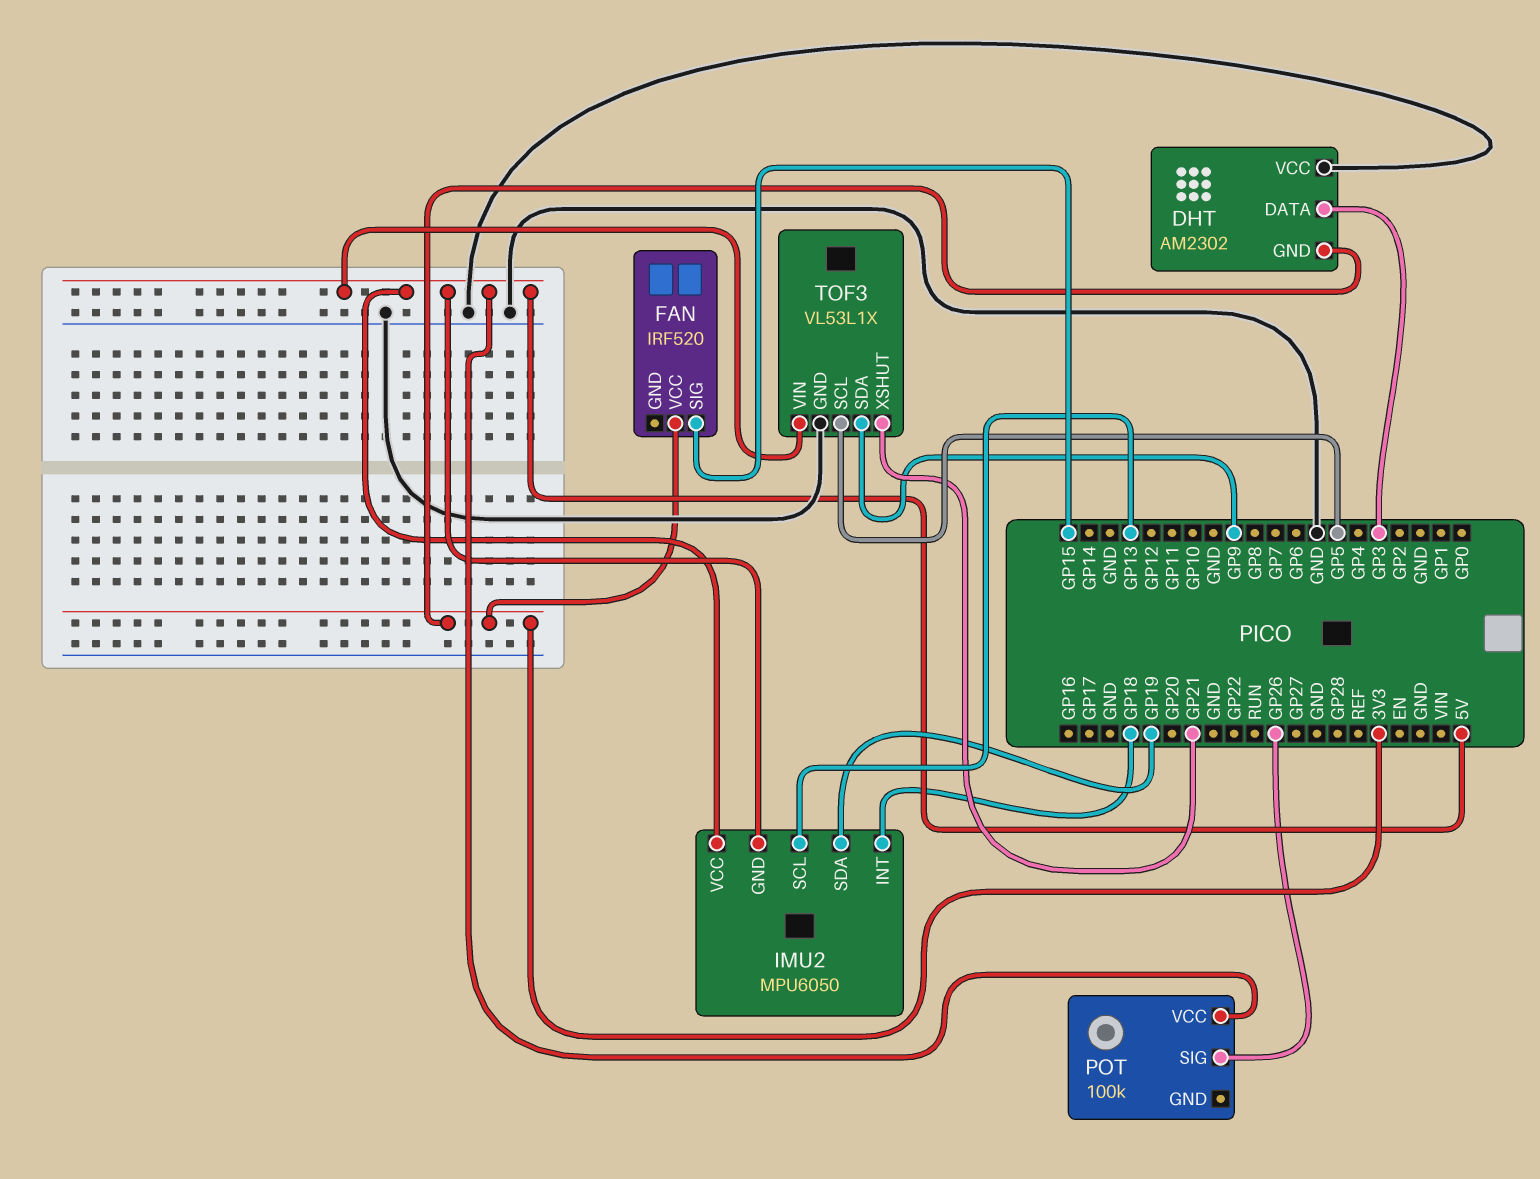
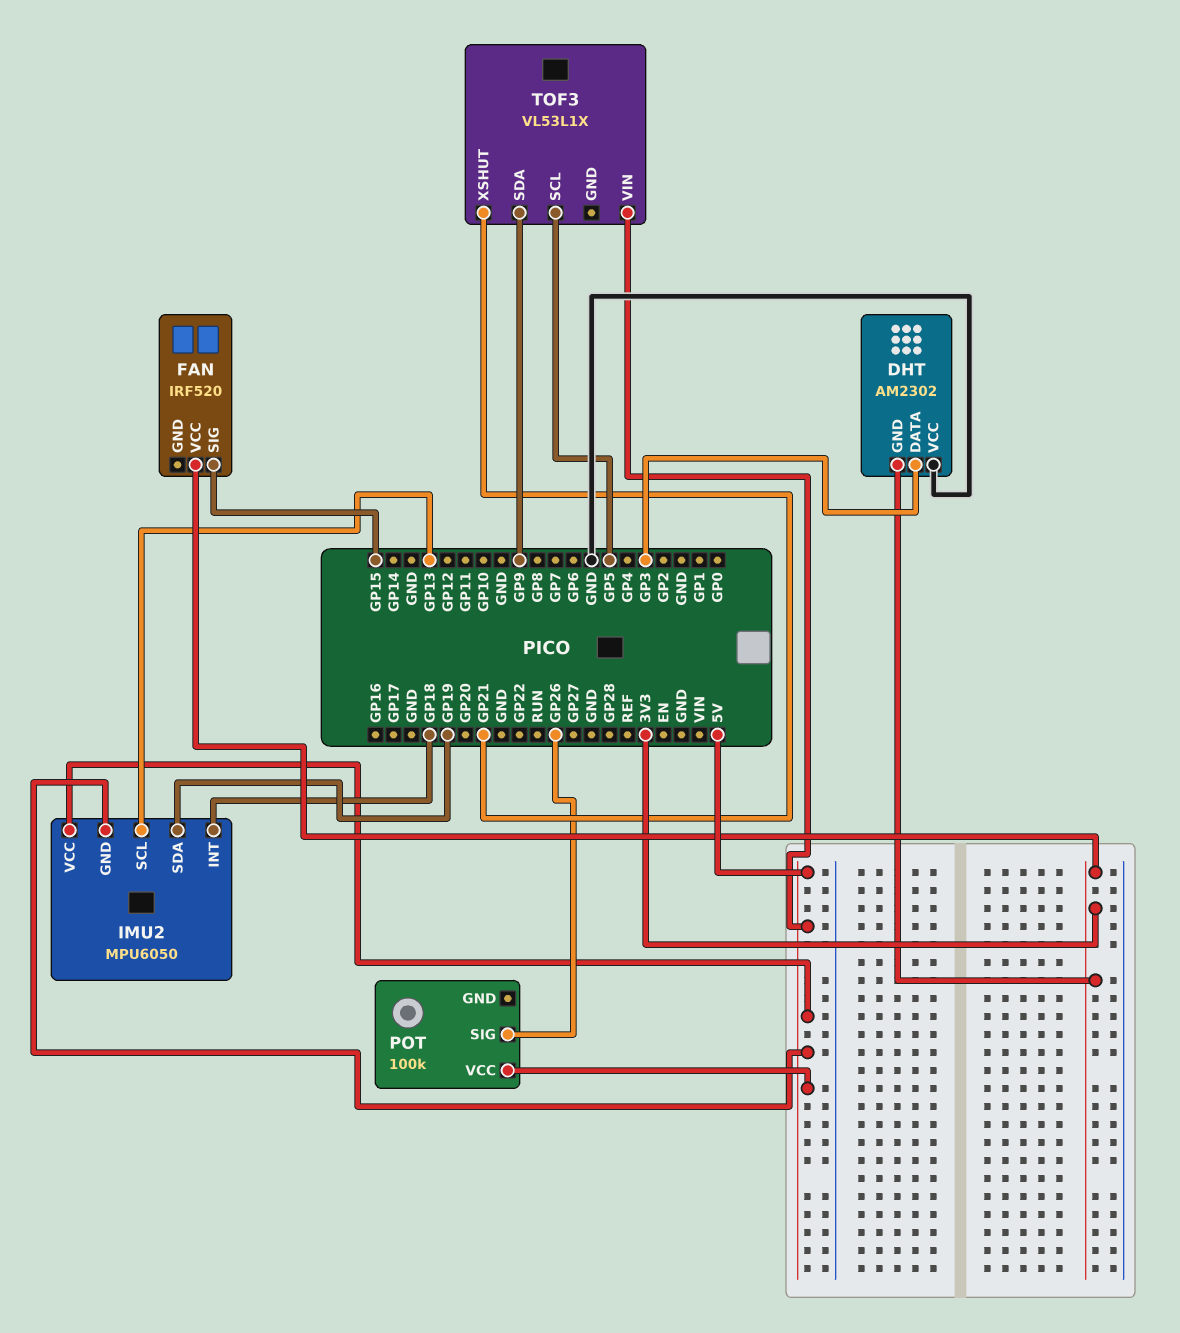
TOF3 pin GND: GND -> none

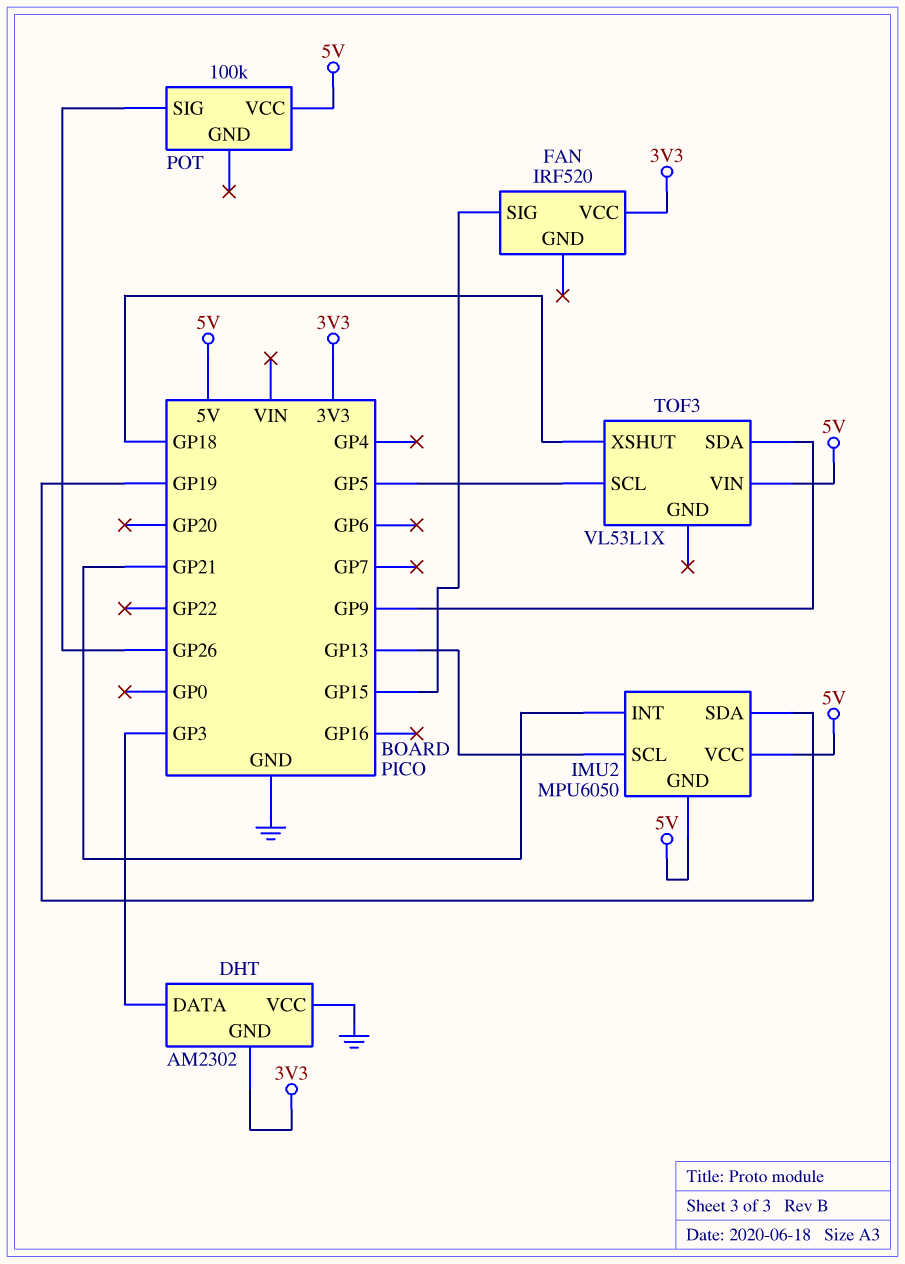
IMU2 pin INT: GP18 -> GP21
TOF3 pin XSHUT: GP21 -> GP18

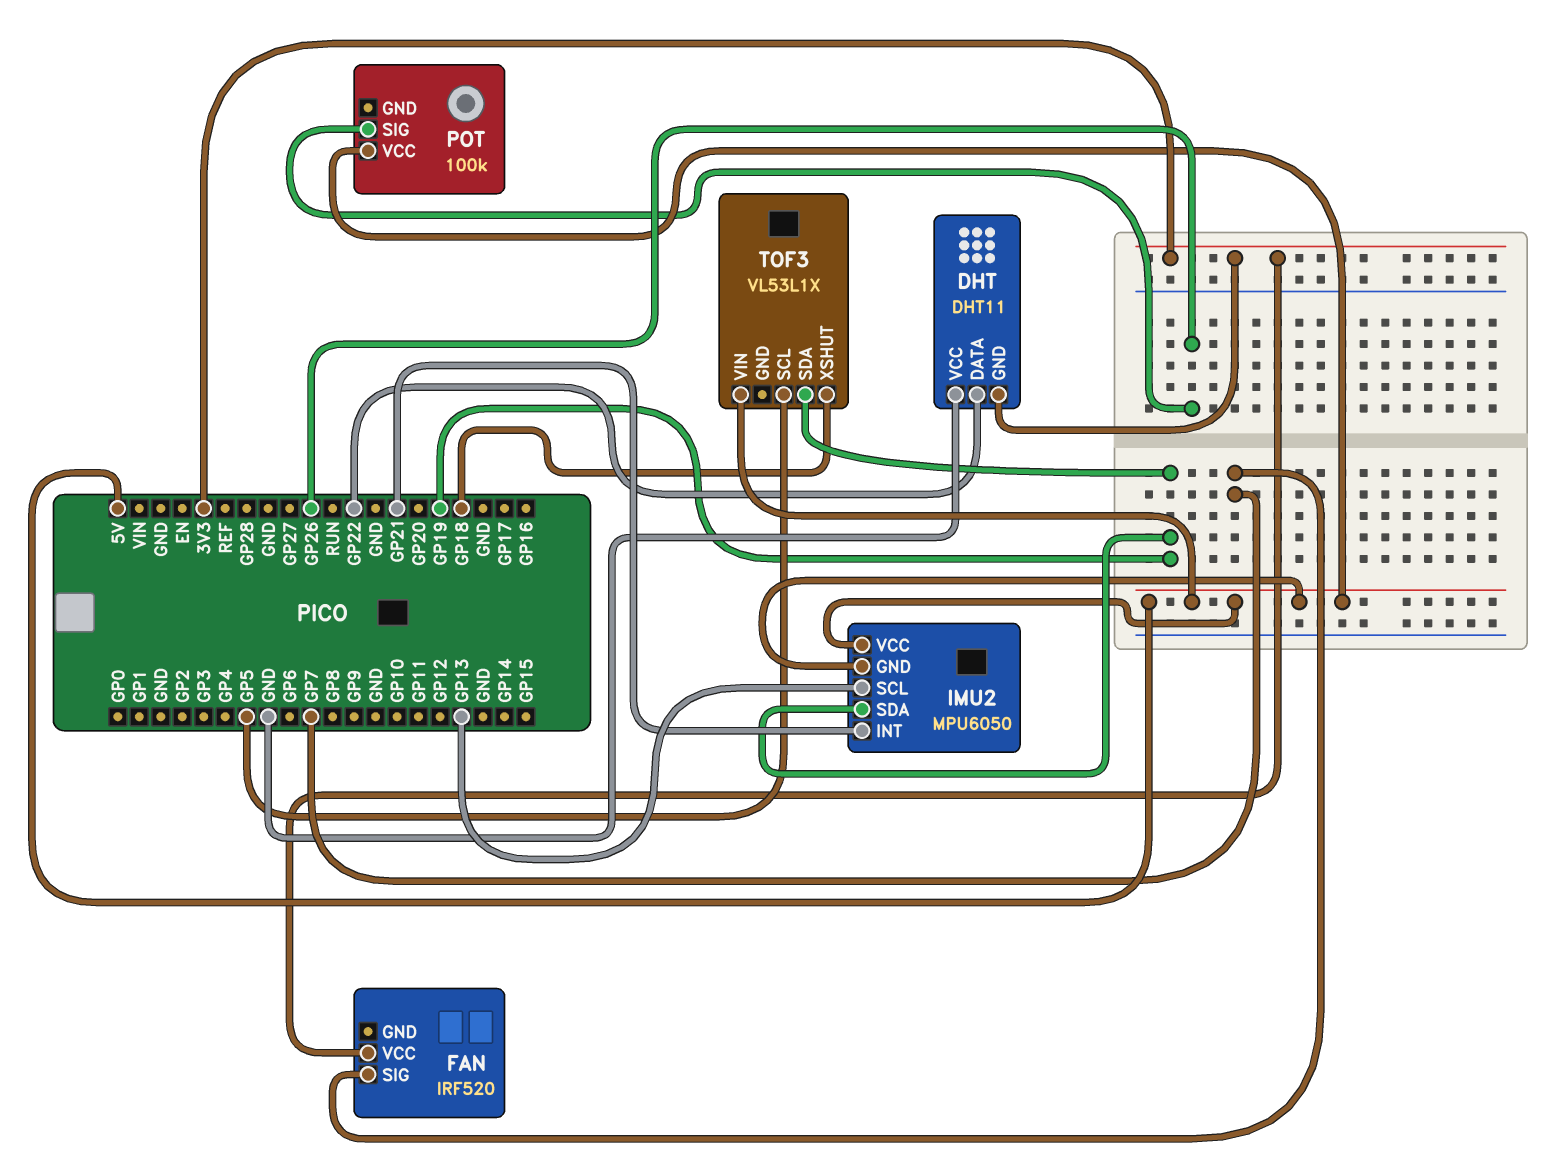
DHT: AM2302 -> DHT11
DHT pin DATA: GP3 -> GP22
FAN pin SIG: GP15 -> GP7
TOF3 pin SDA: GP9 -> GP19

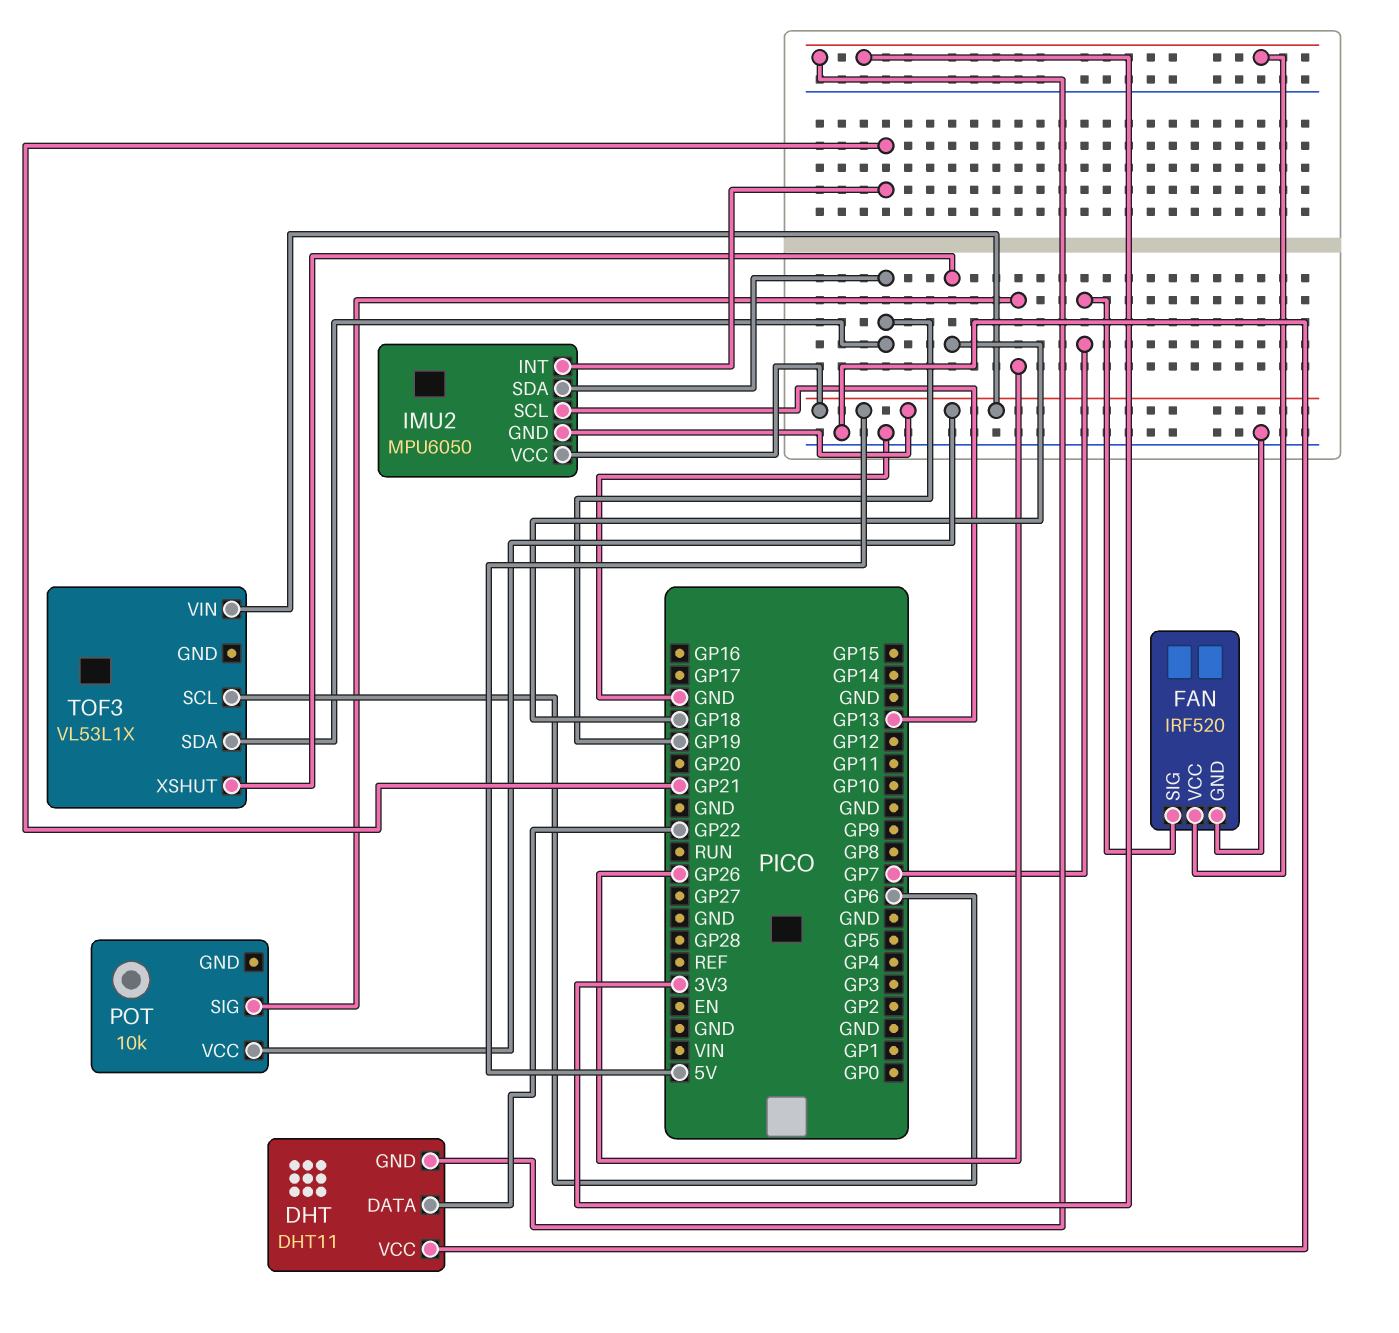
FAN pin GND: none -> GND
POT: 100k -> 10k
TOF3 pin SCL: GP5 -> GP6

